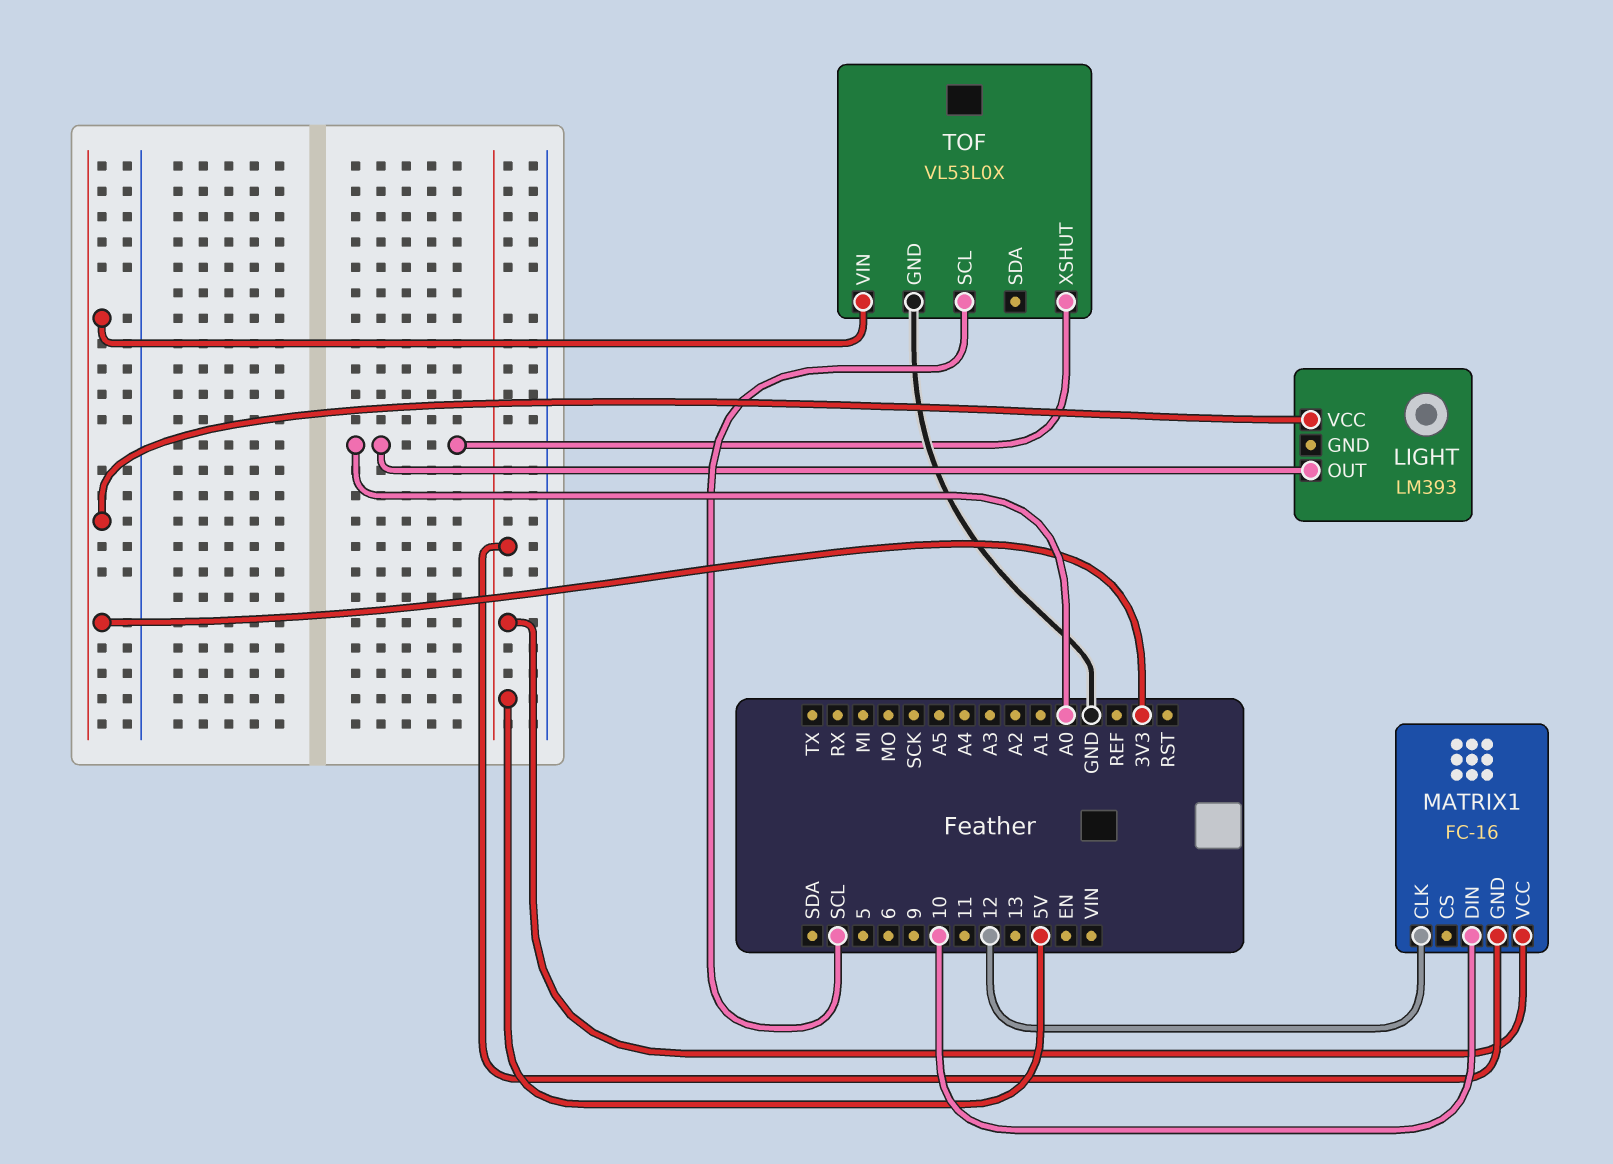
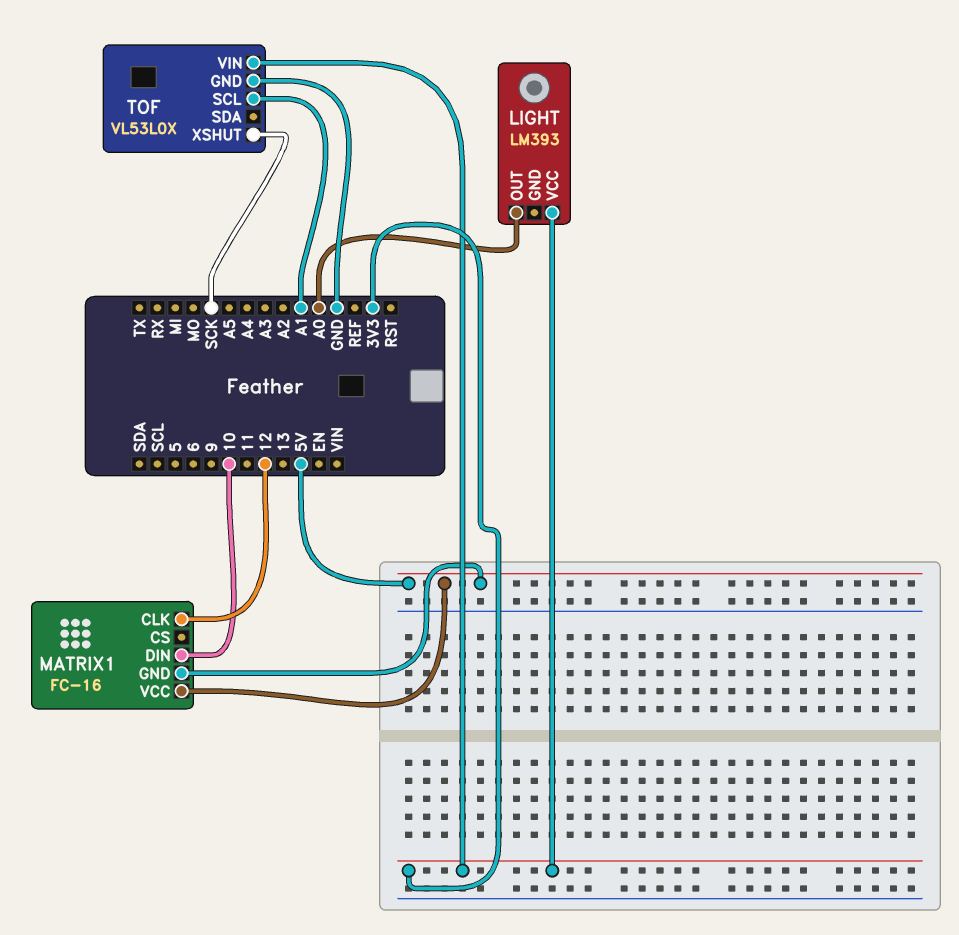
TOF pin SCL: SCL -> A1
TOF pin XSHUT: A0 -> SCK

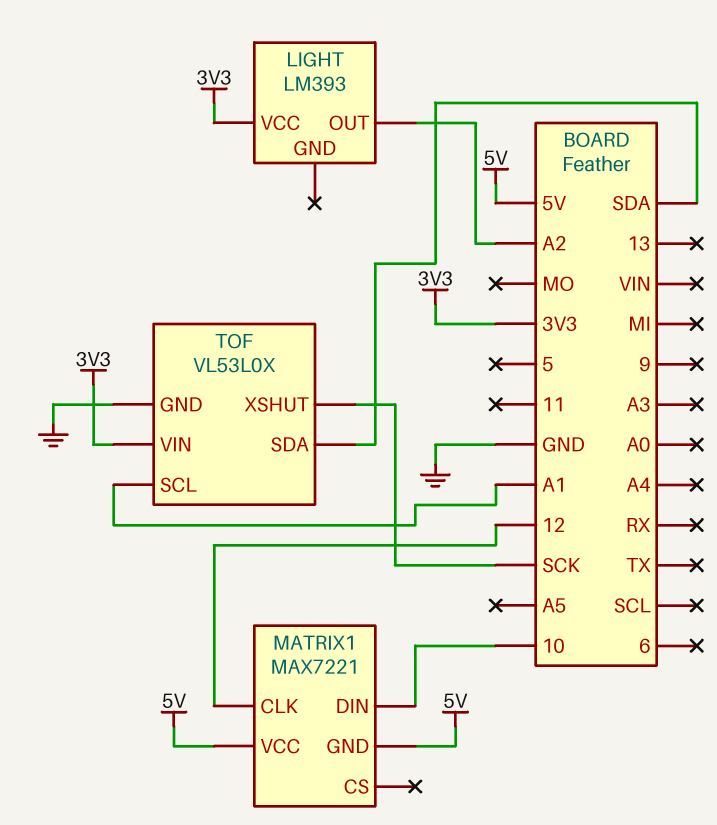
LIGHT pin OUT: A0 -> A2
MATRIX1: FC-16 -> MAX7221
TOF pin SDA: none -> SDA

